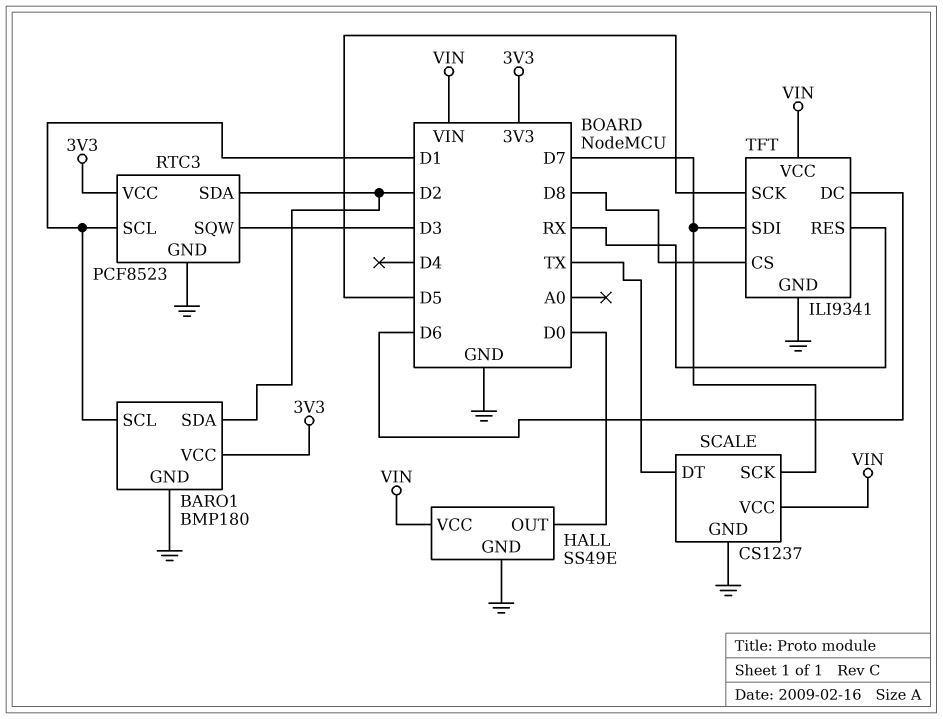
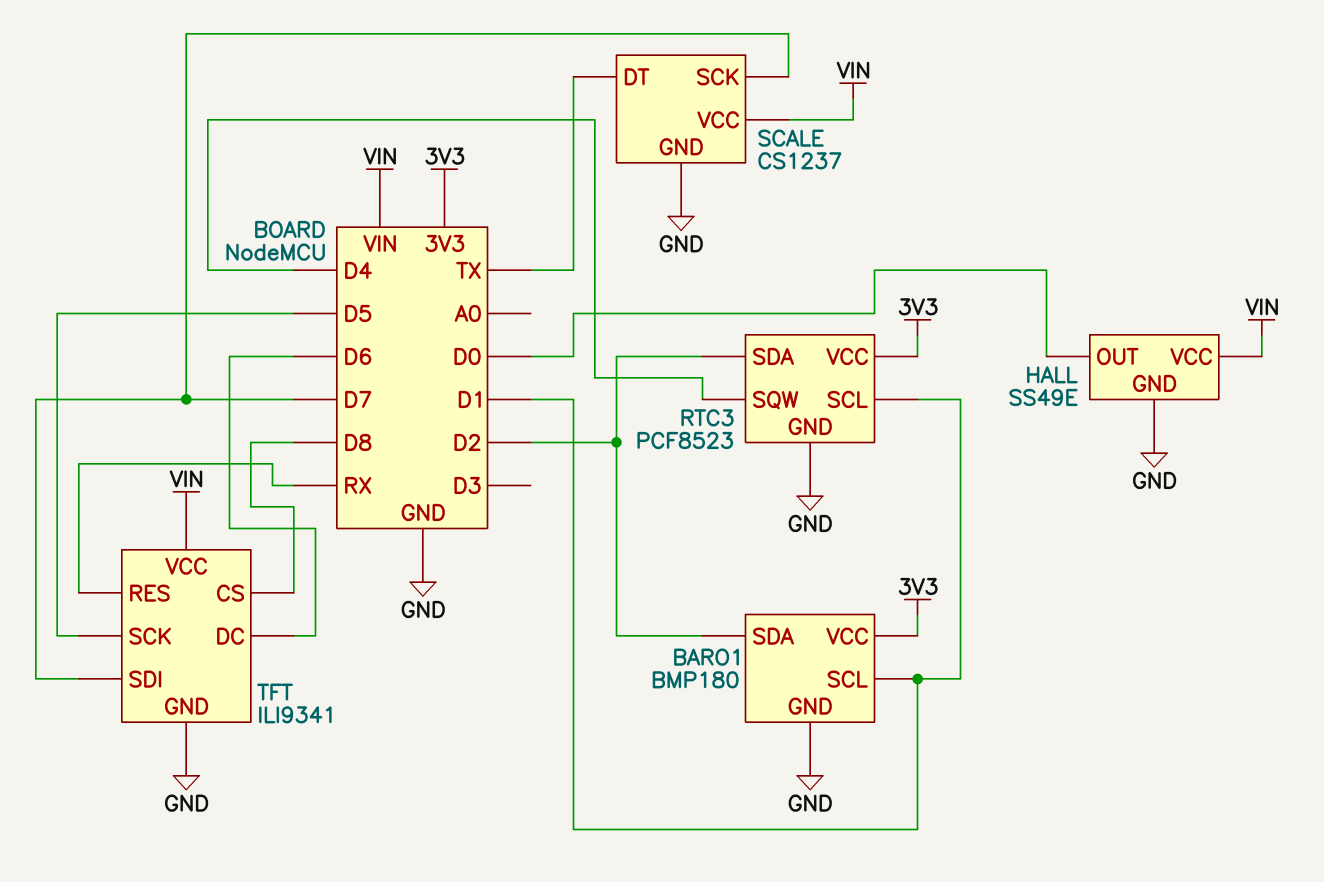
RTC3 pin SQW: D3 -> D4

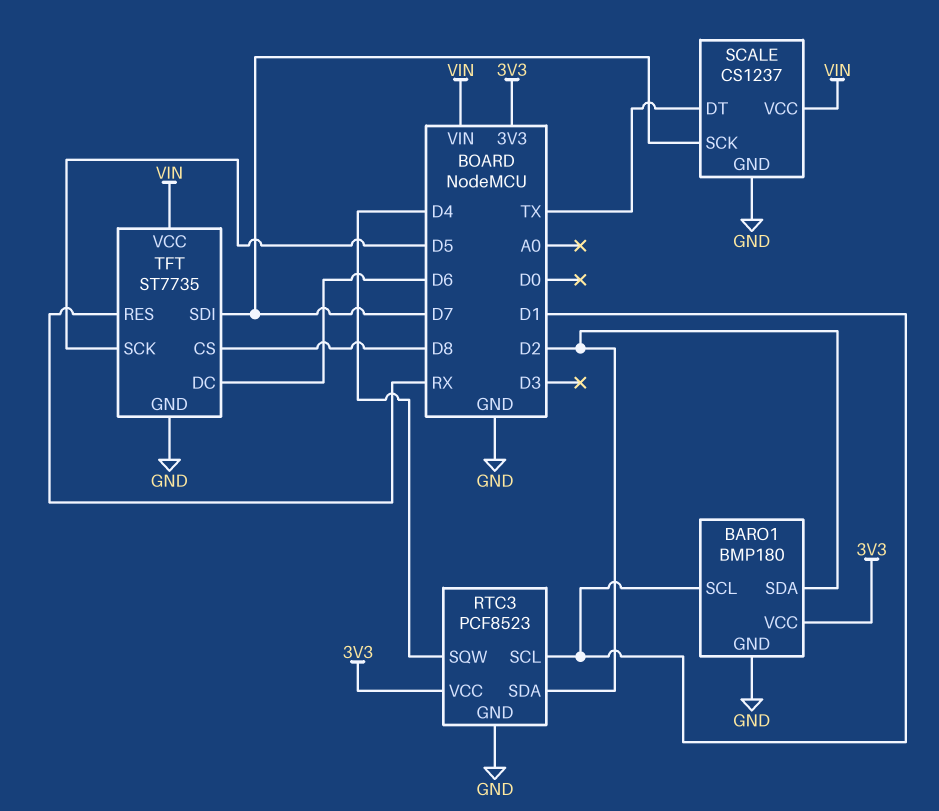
HALL: SS49E -> none
HALL pin GND: GND -> none
HALL pin OUT: D0 -> none
HALL pin VCC: VIN -> none
TFT: ILI9341 -> ST7735

